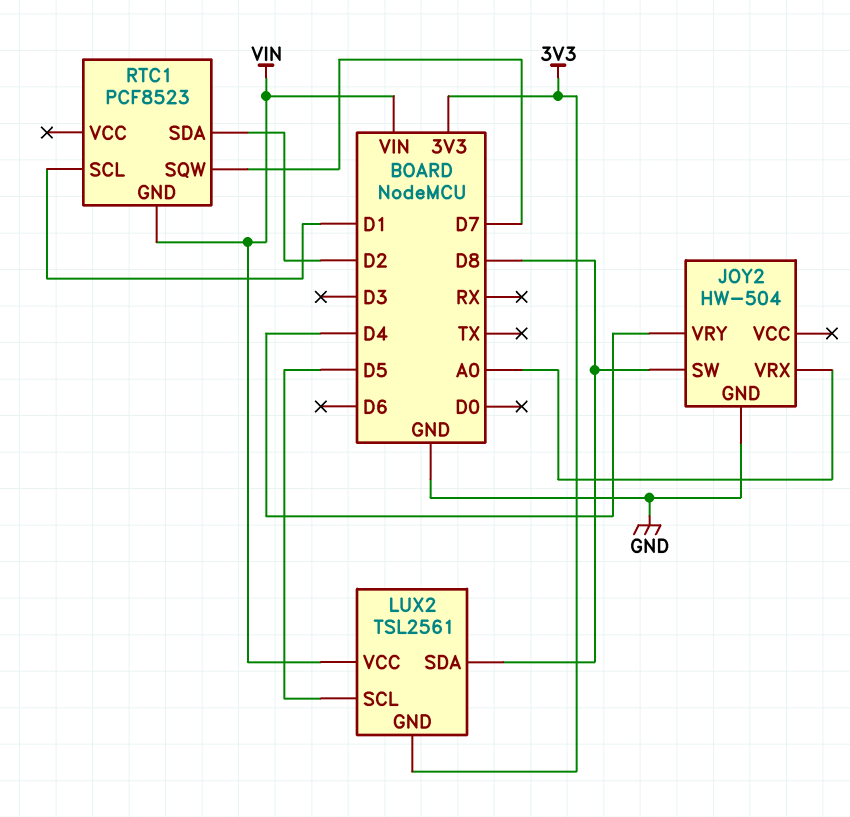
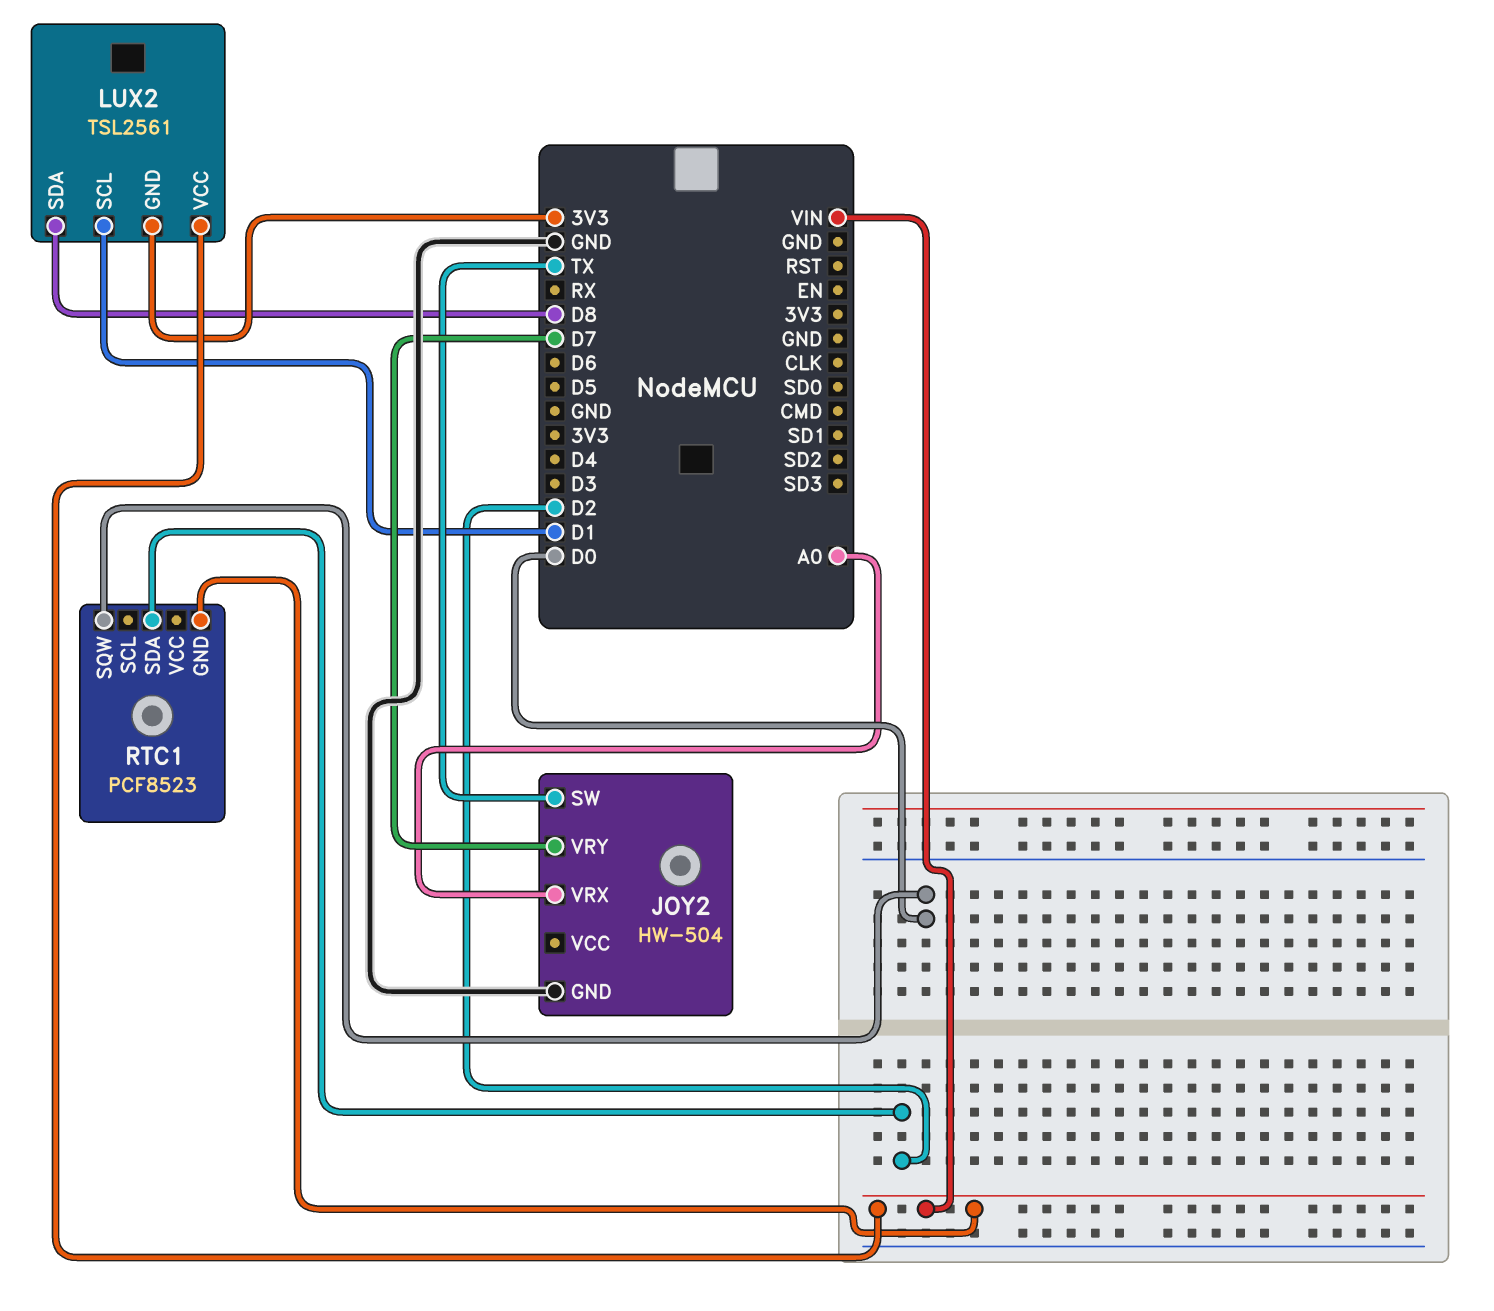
JOY2 pin SW: D8 -> TX
JOY2 pin VRY: D4 -> D7
LUX2 pin SCL: D5 -> D1
RTC1 pin SCL: D1 -> none
RTC1 pin SQW: D7 -> D0

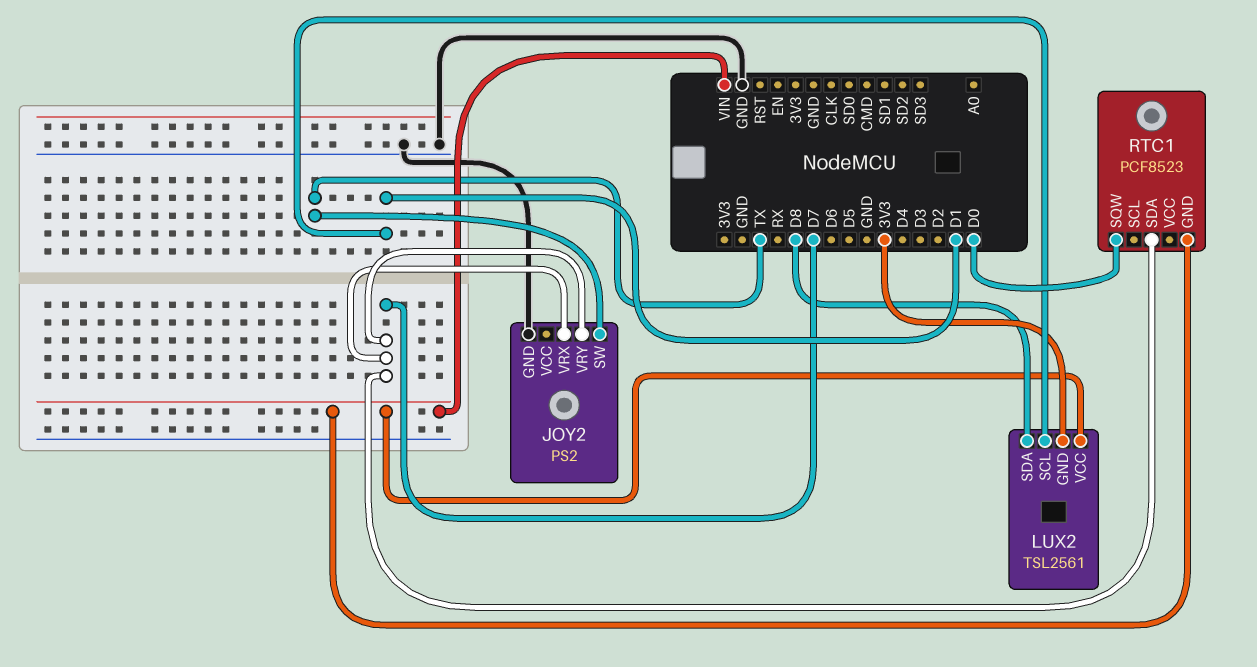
JOY2: HW-504 -> PS2
JOY2 pin VRX: A0 -> D7
RTC1 pin SDA: D2 -> D7

